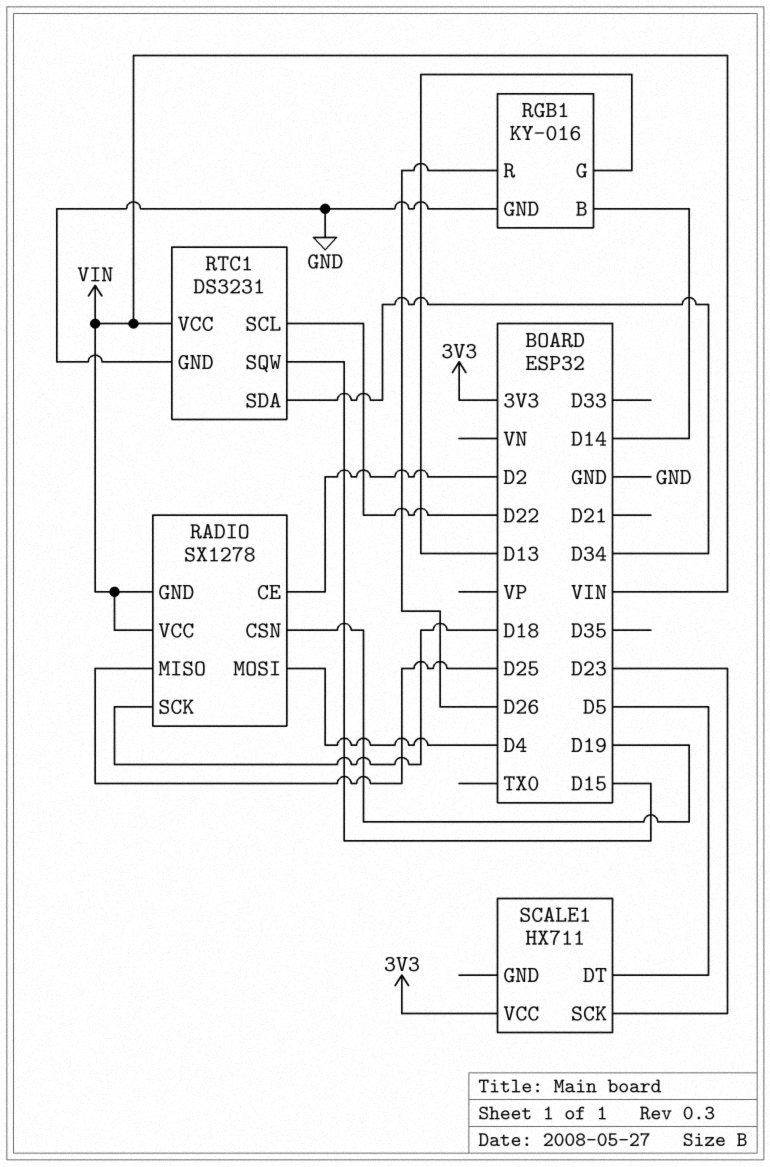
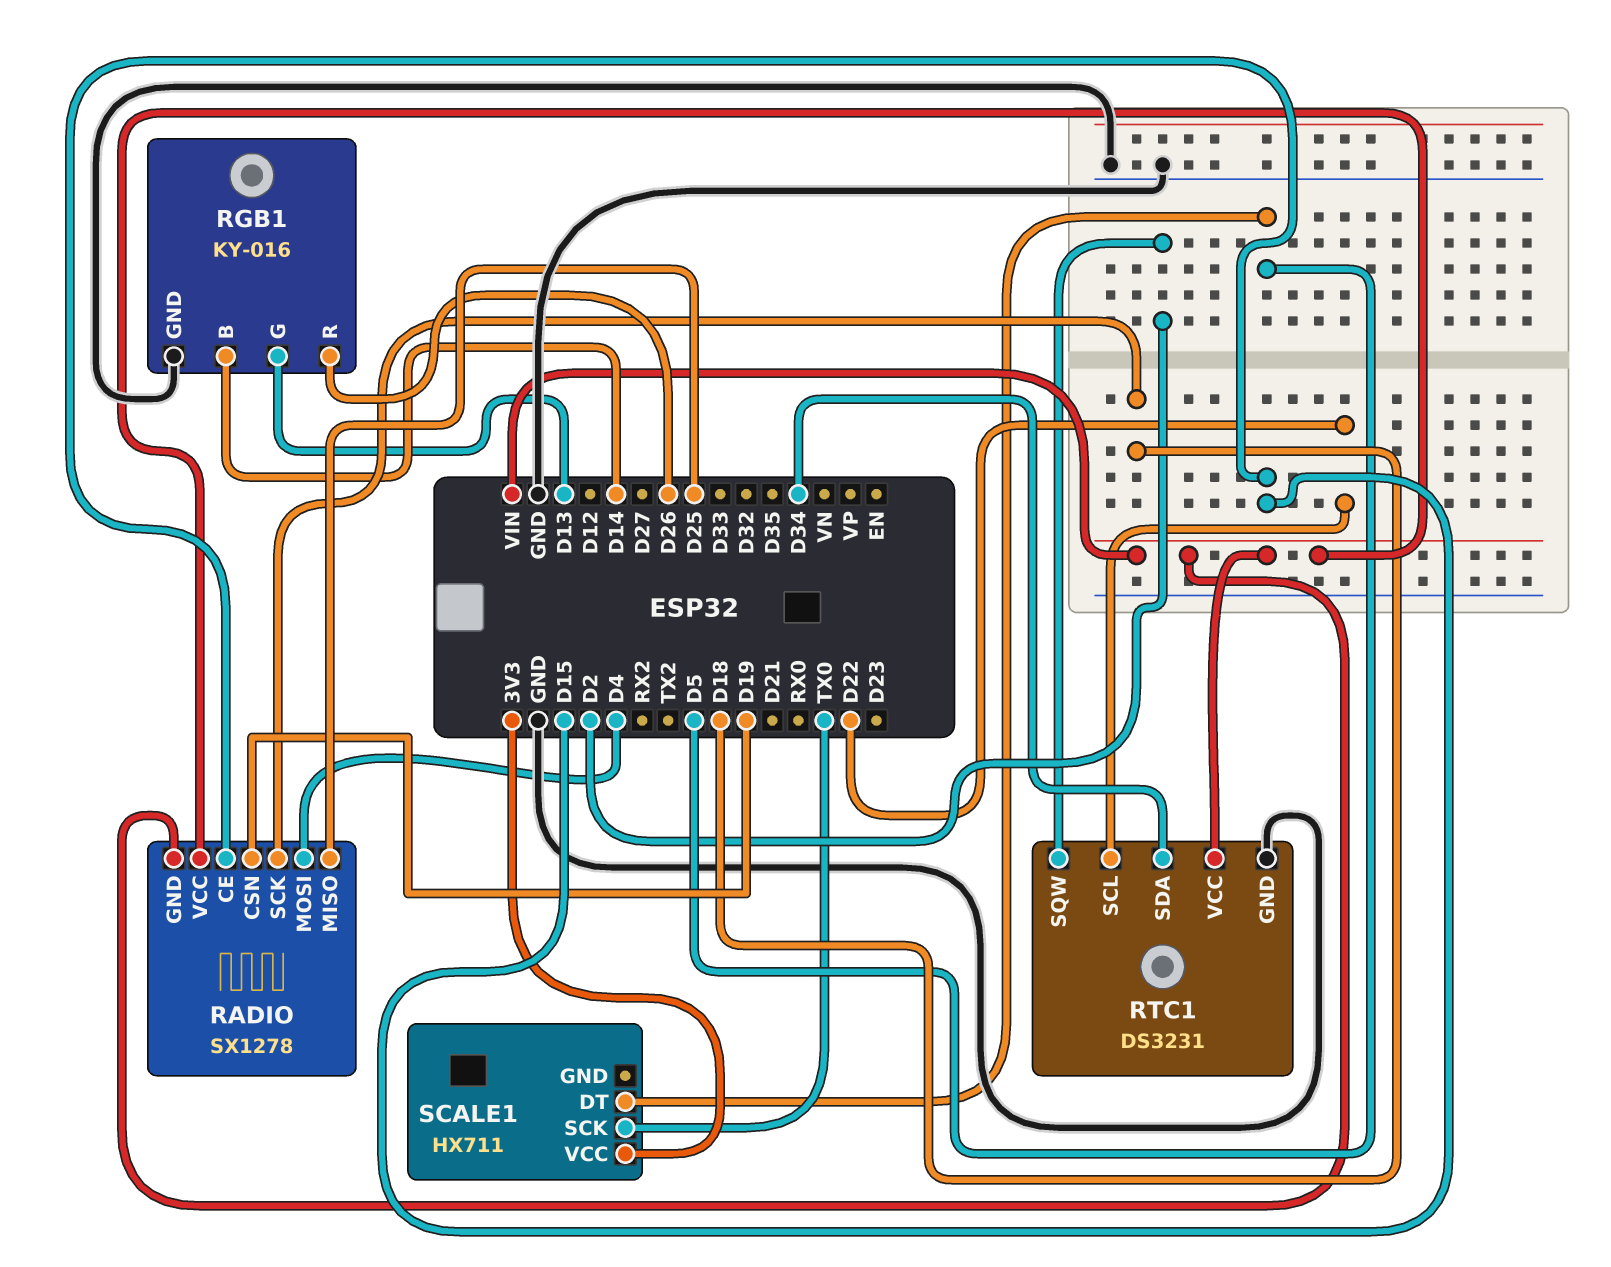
RADIO pin CE: D2 -> D15
RTC1 pin SQW: D15 -> D2
SCALE1 pin SCK: D23 -> TX0

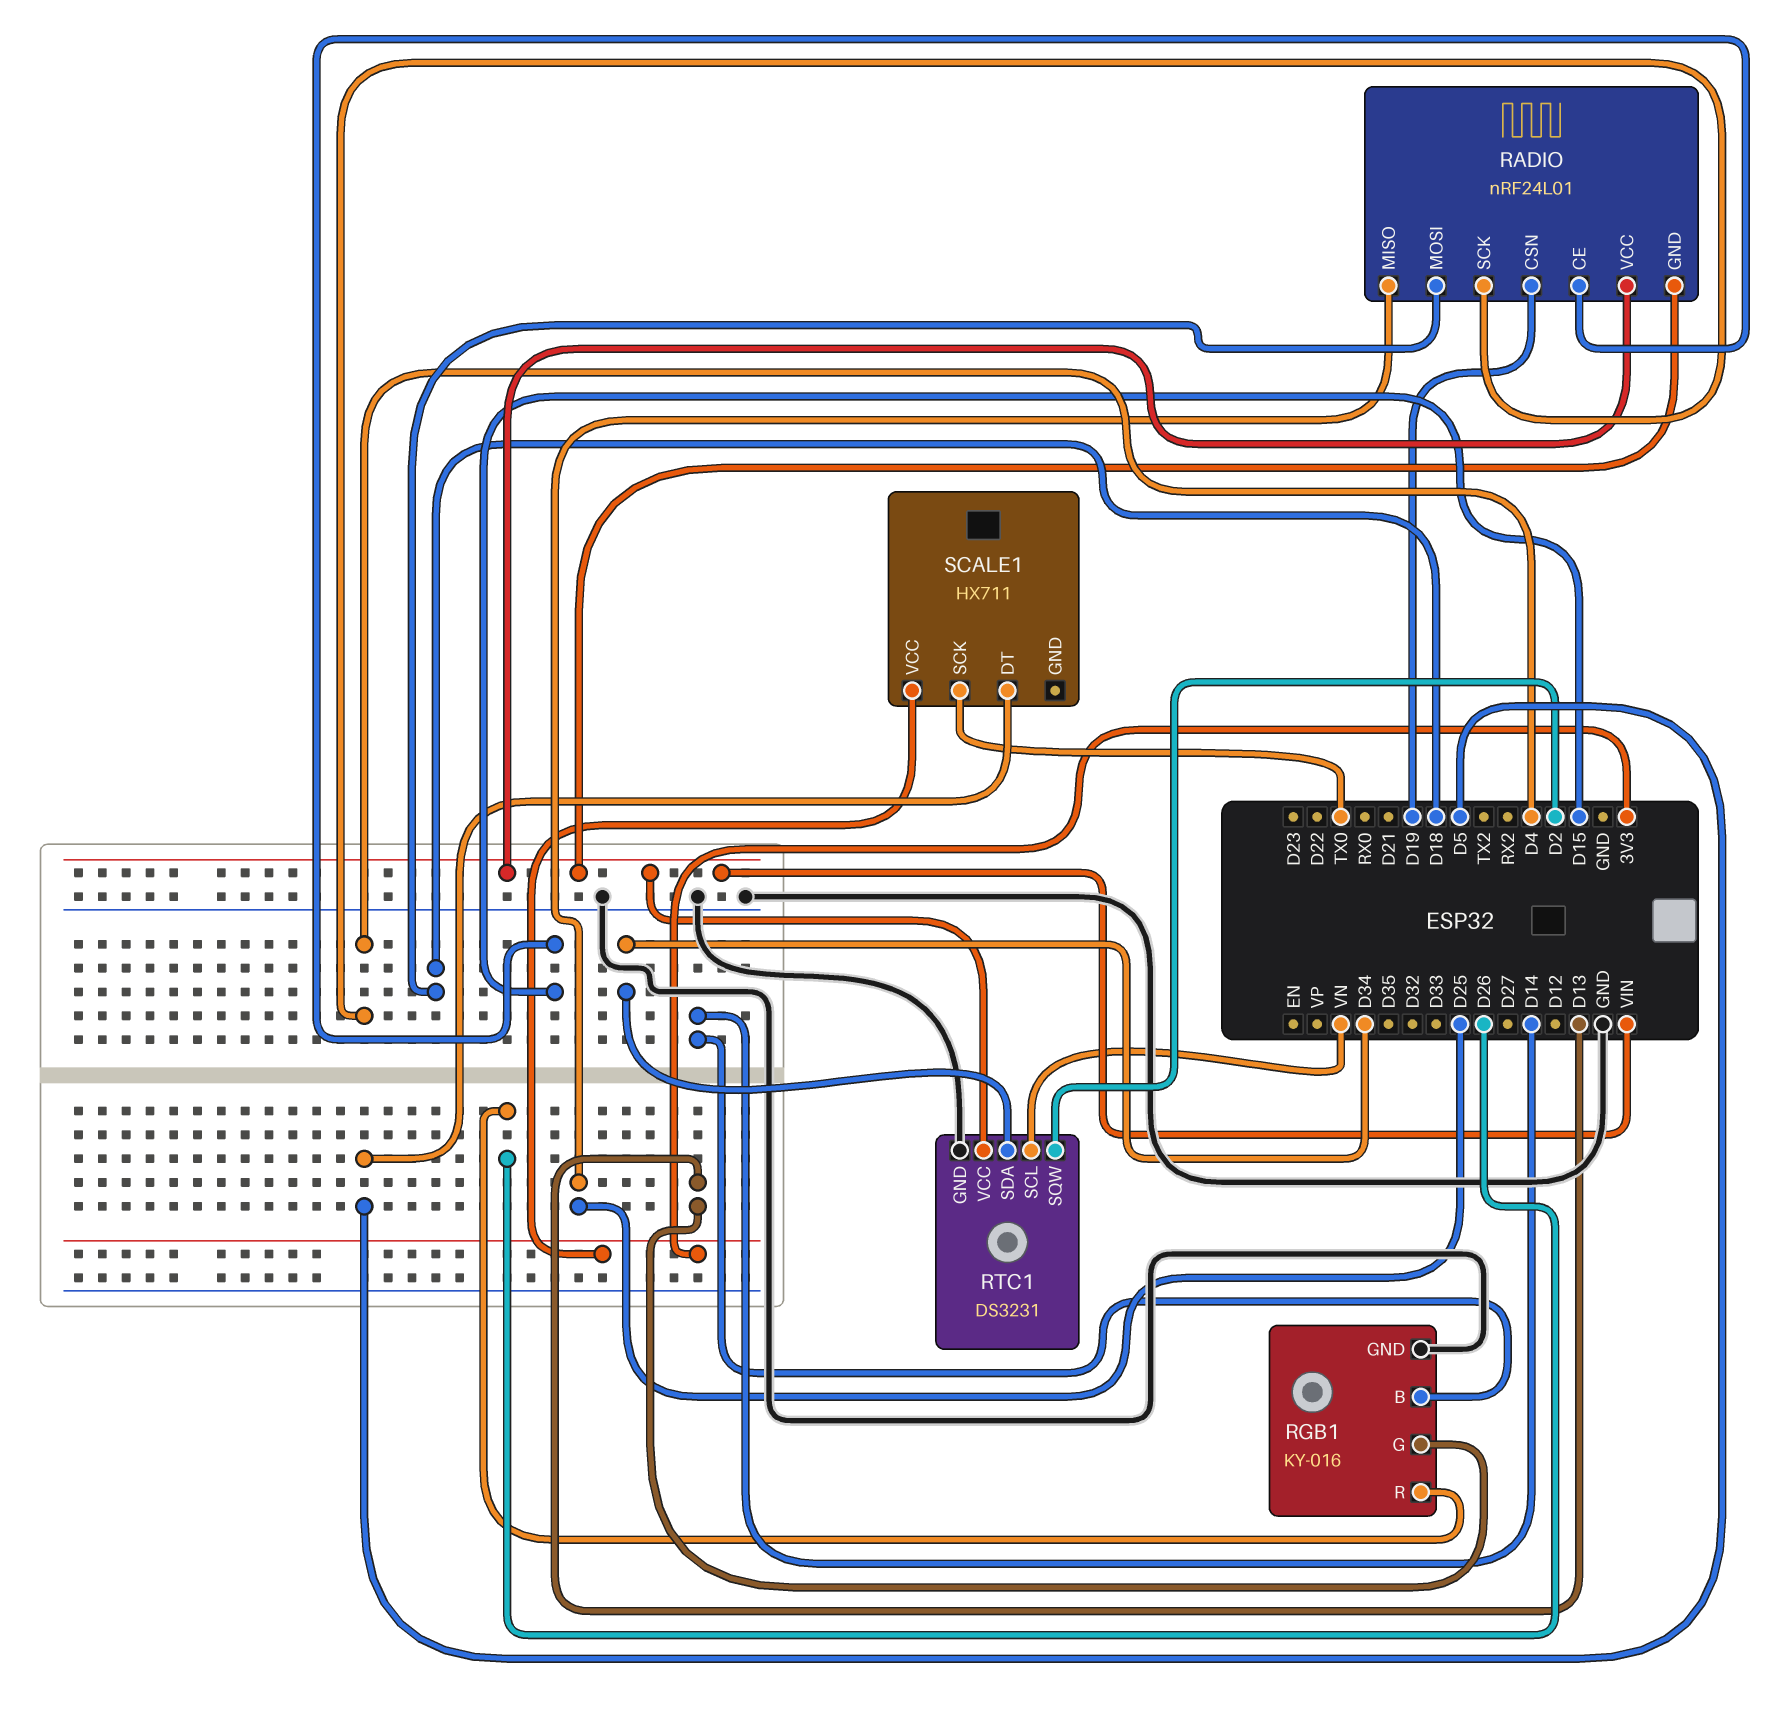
RADIO: SX1278 -> nRF24L01
RADIO pin MOSI: D4 -> D18
RADIO pin SCK: D18 -> D4
RTC1 pin SCL: D22 -> VN

